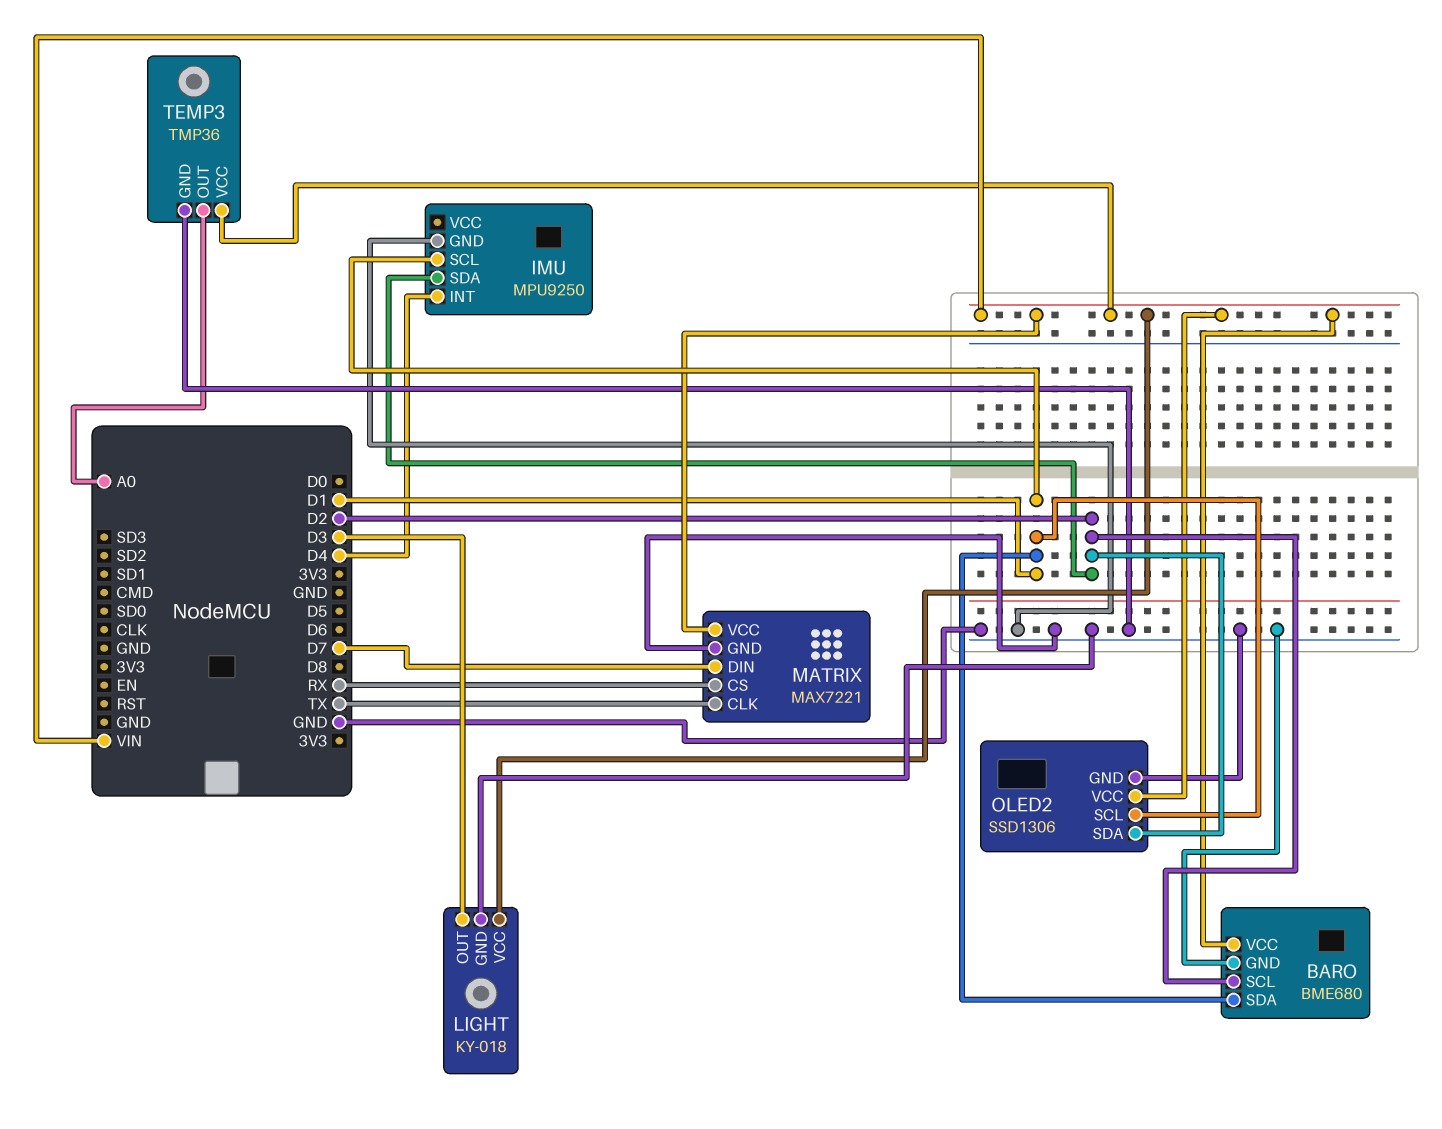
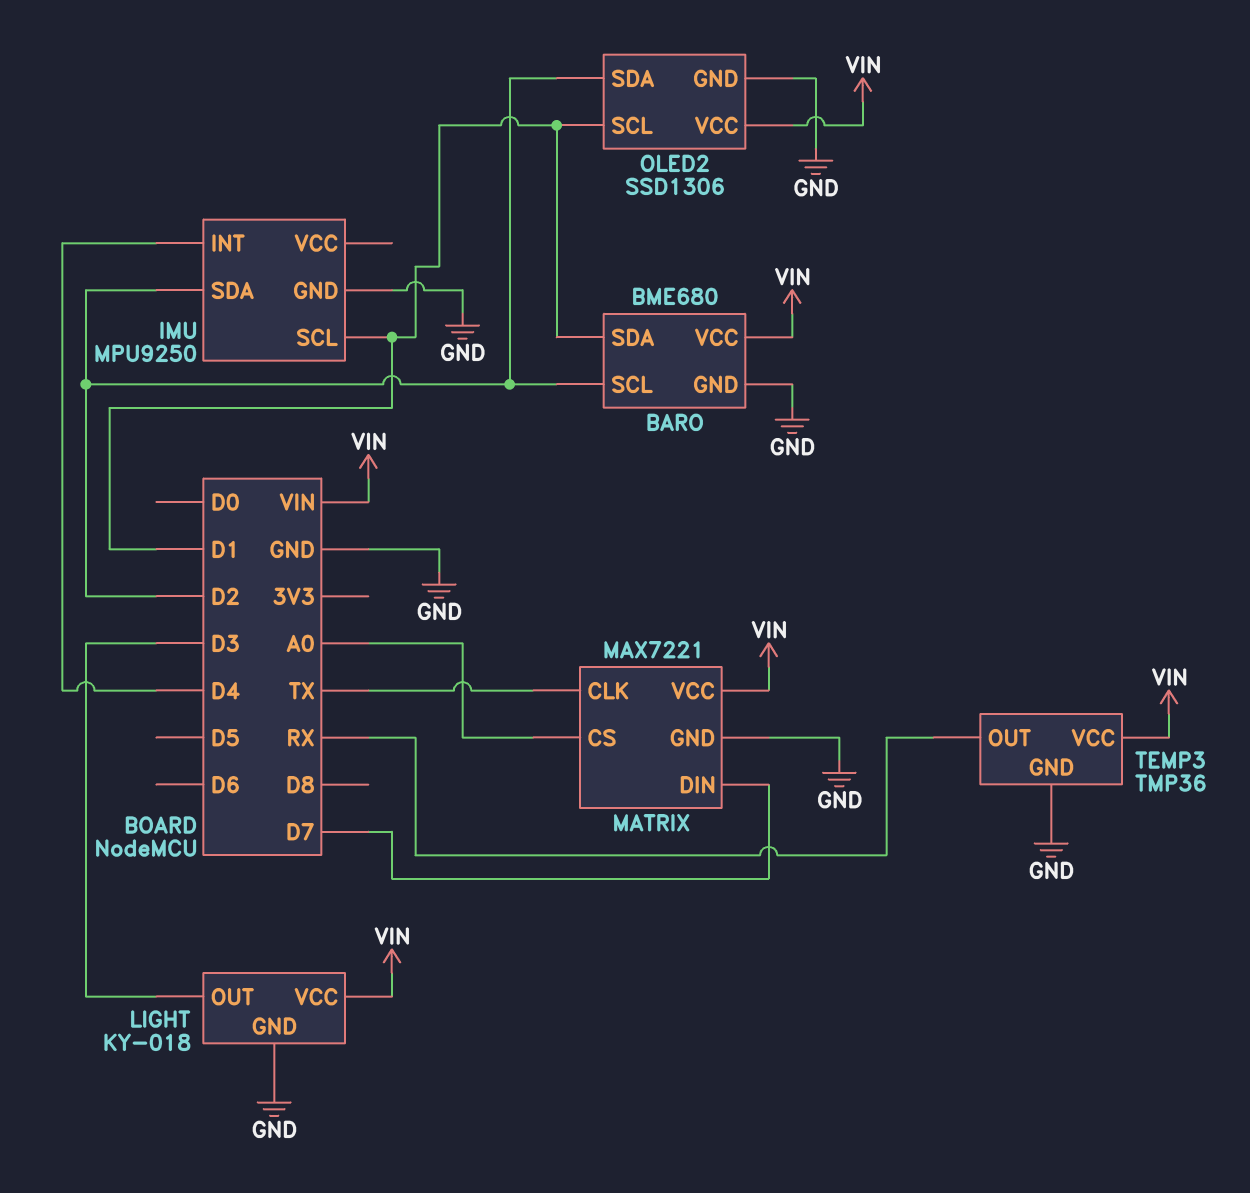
MATRIX pin CS: RX -> A0
TEMP3 pin OUT: A0 -> RX

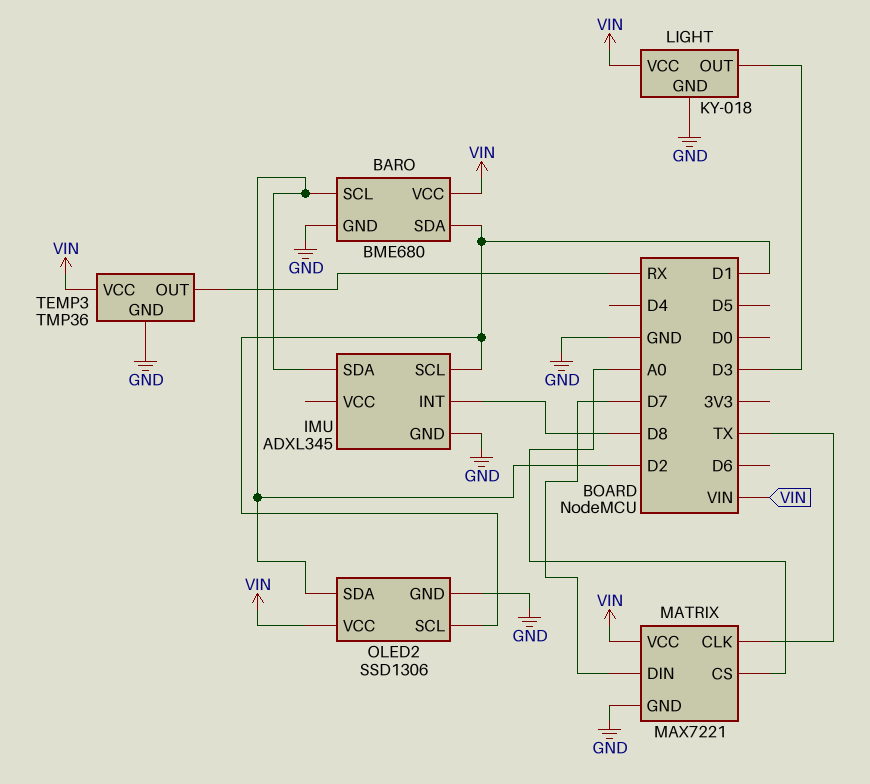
IMU: MPU9250 -> ADXL345
IMU pin INT: D4 -> D8

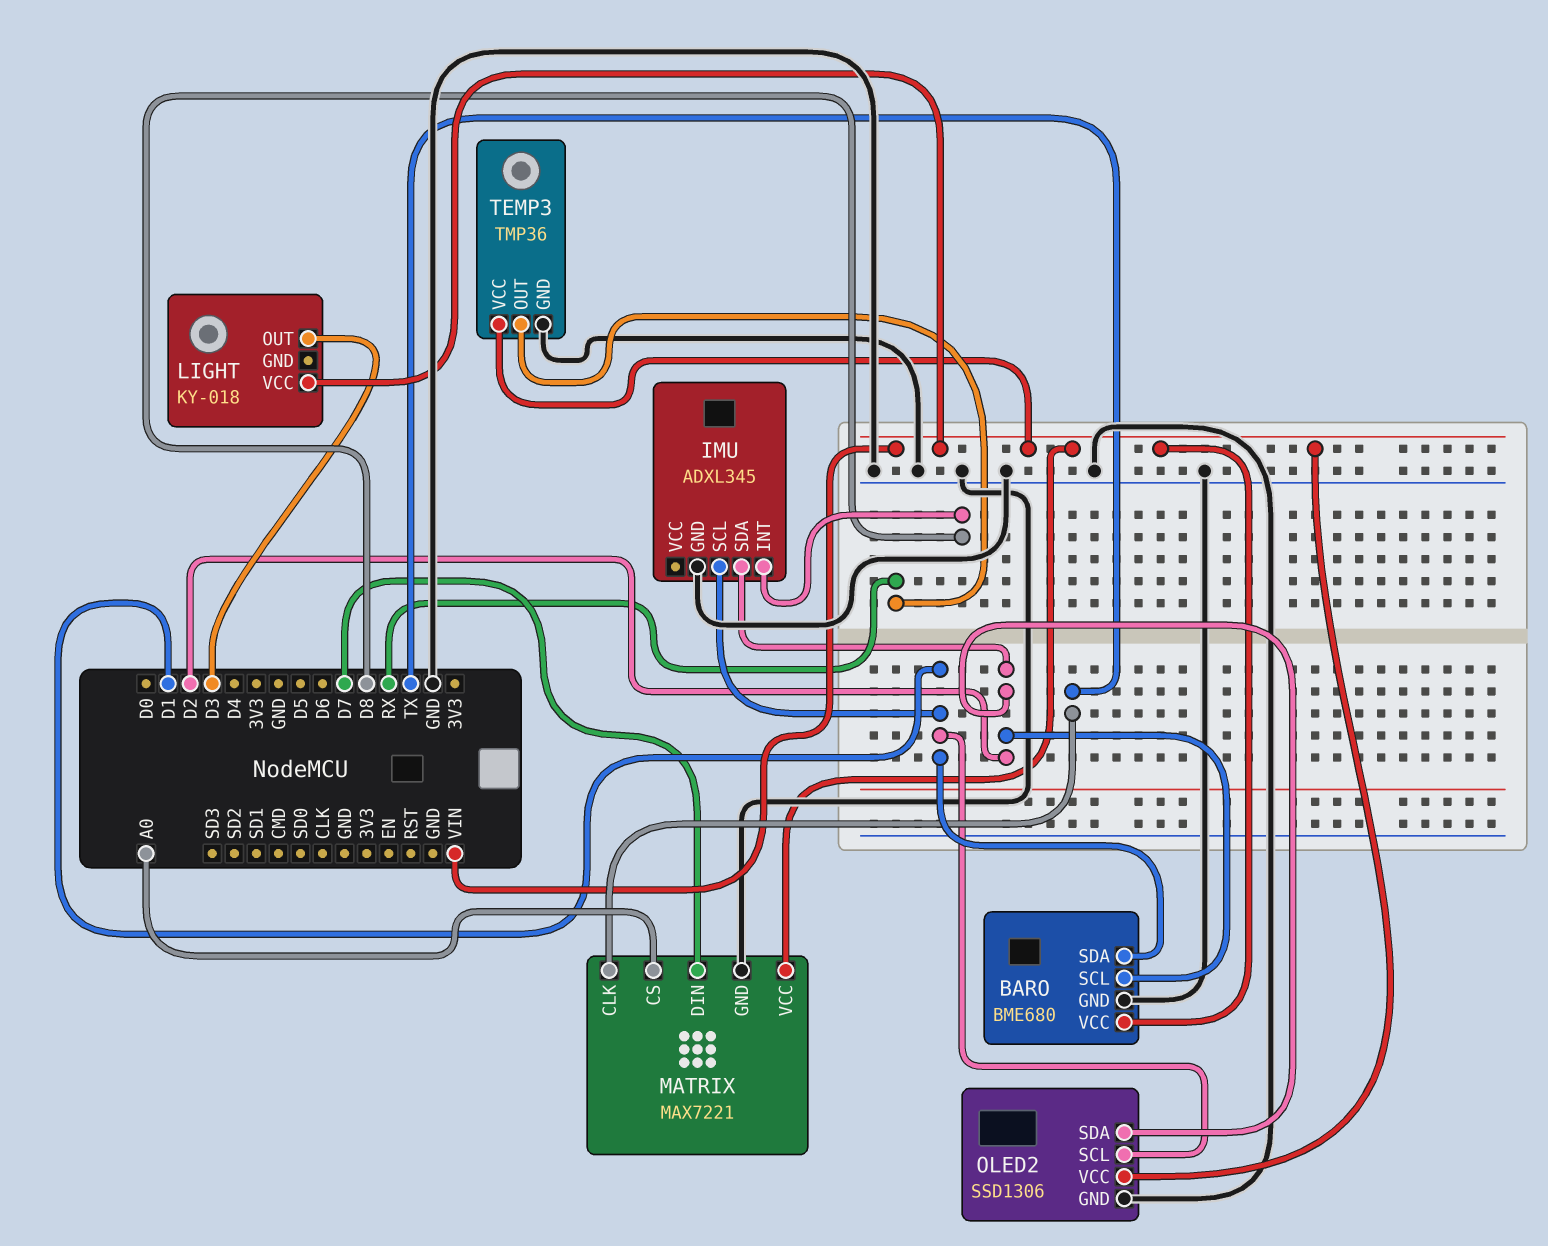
LIGHT pin GND: GND -> none

